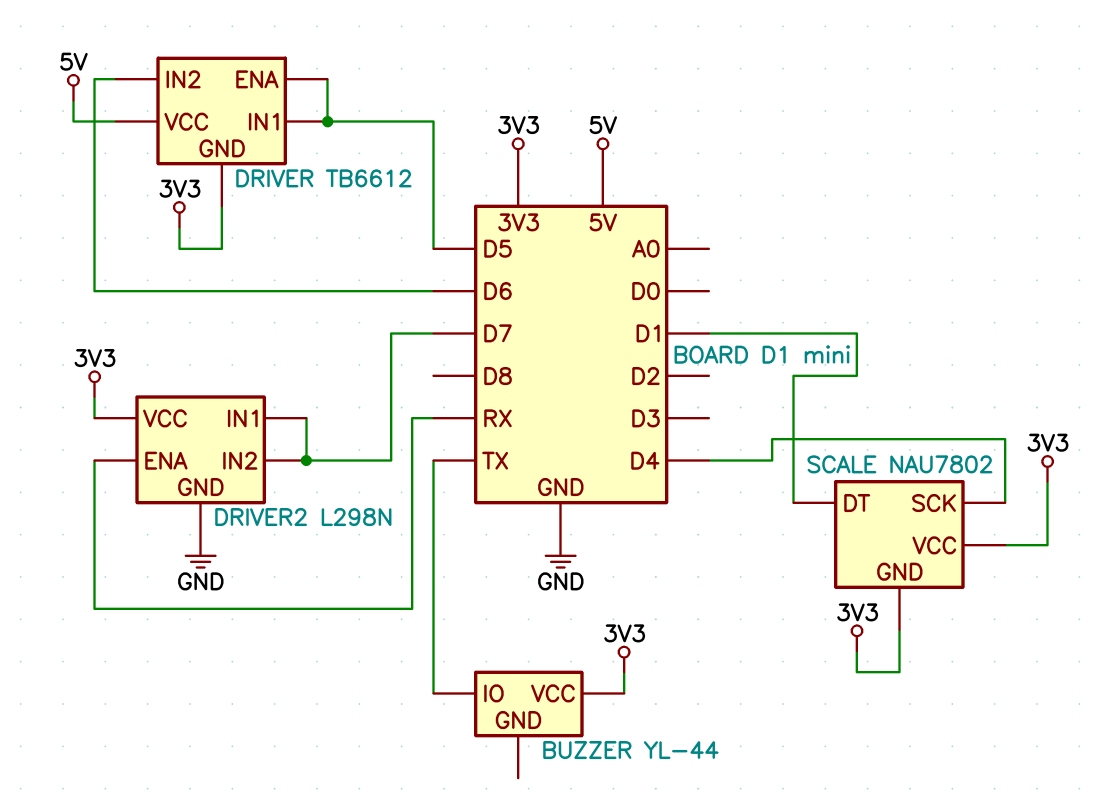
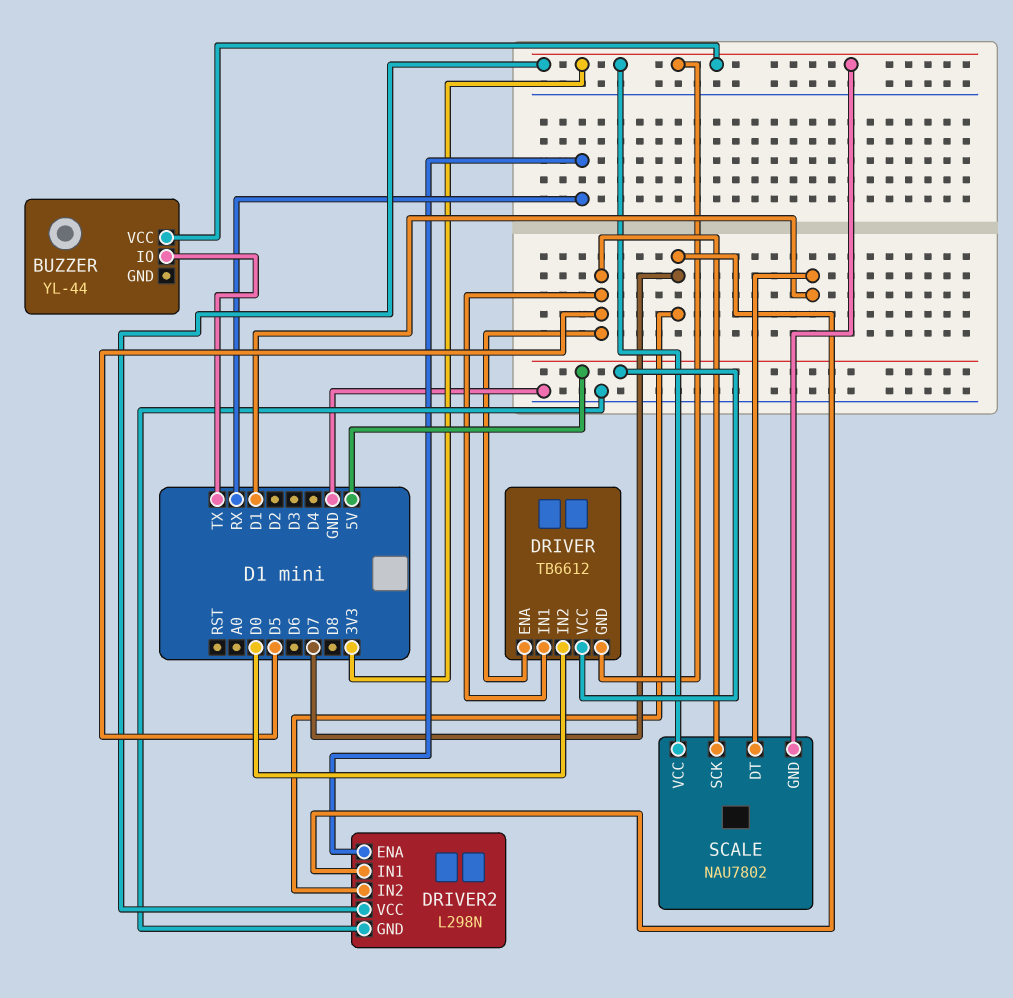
DRIVER pin IN2: D6 -> D0
SCALE pin SCK: D4 -> D5

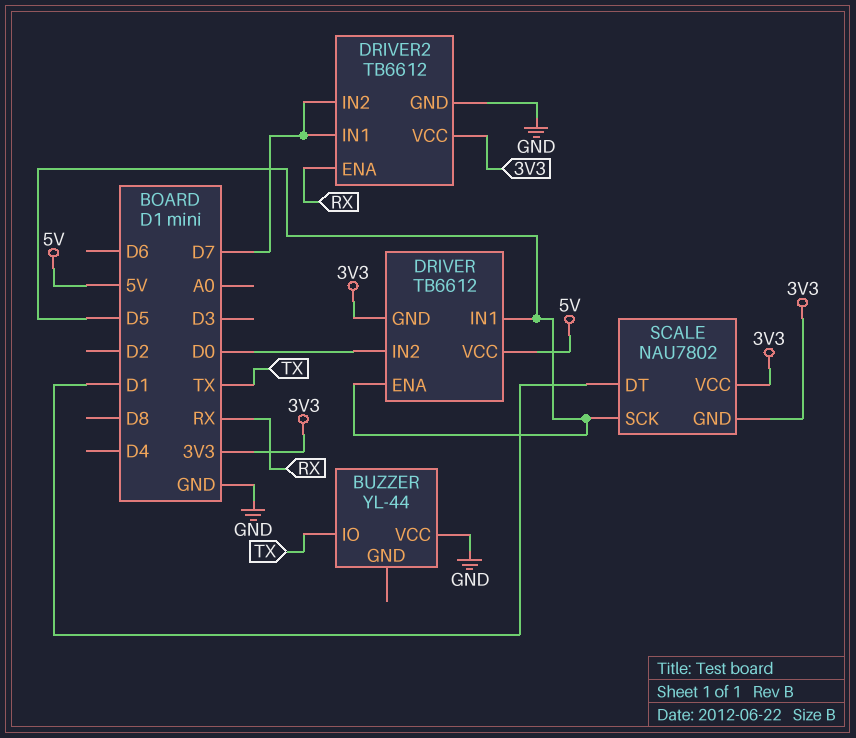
BUZZER pin VCC: 3V3 -> GND
DRIVER2: L298N -> TB6612

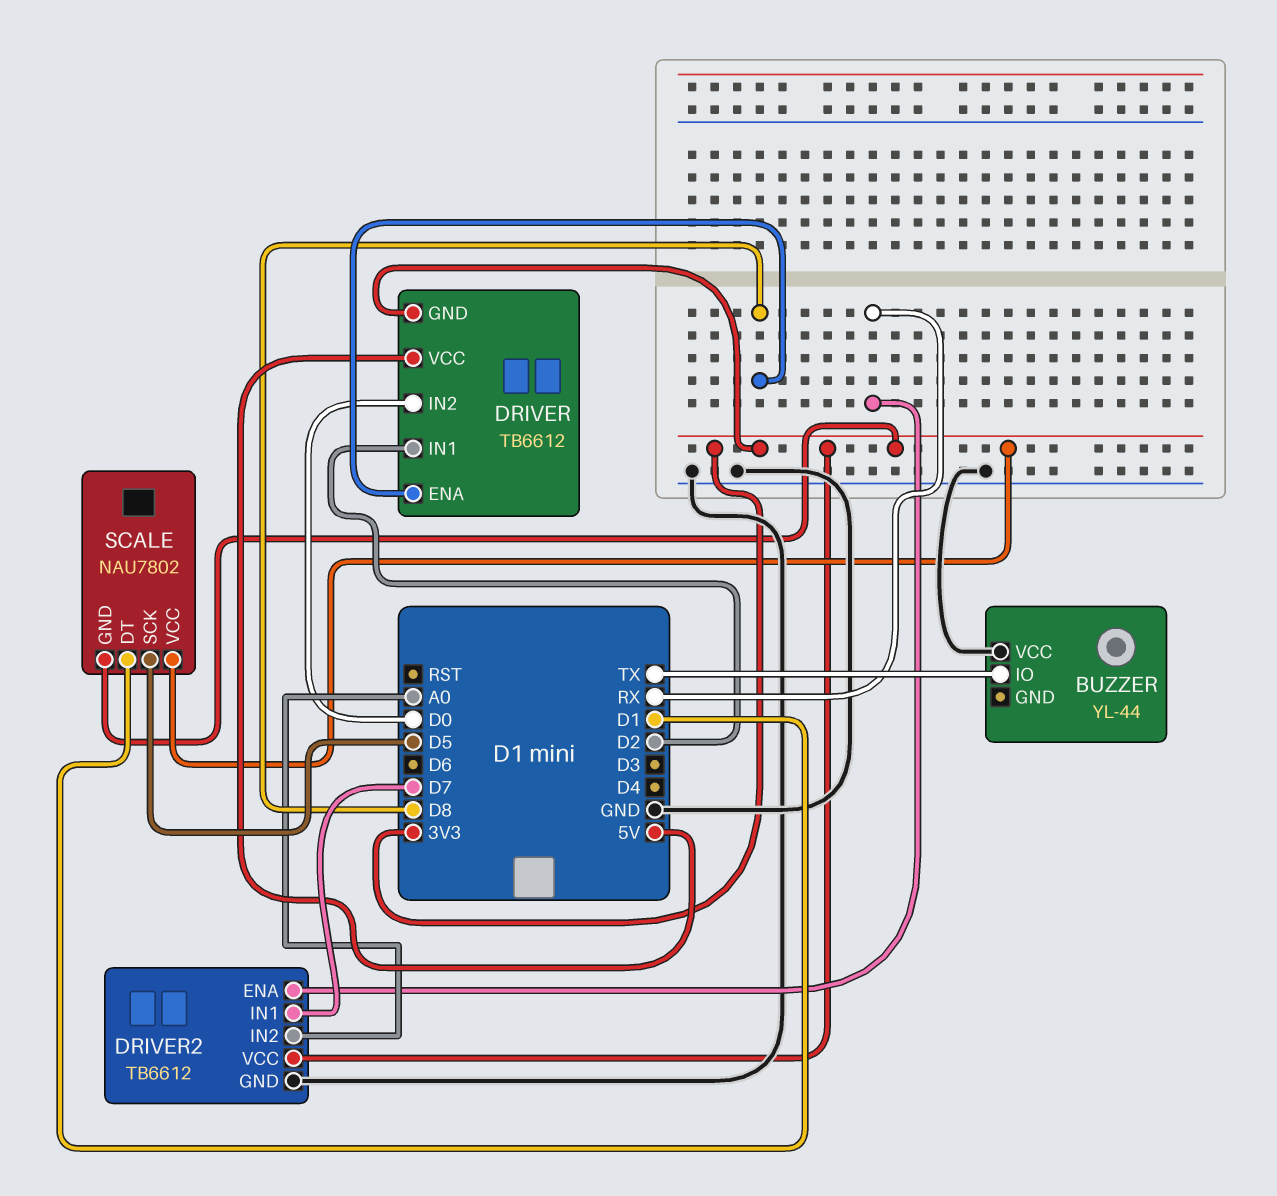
DRIVER pin ENA: D5 -> D8
DRIVER pin IN1: D5 -> D2
DRIVER2 pin IN2: D7 -> A0

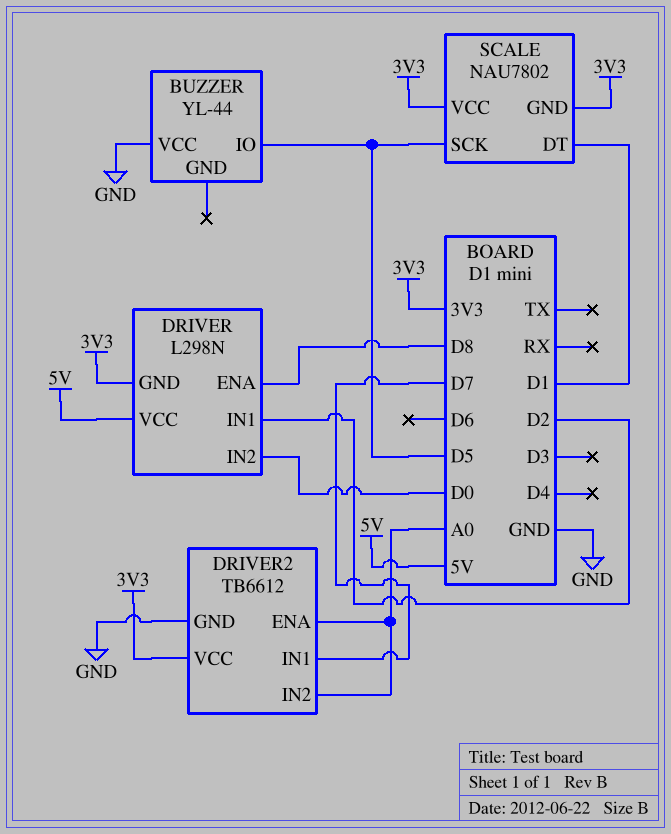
BUZZER pin IO: TX -> D5
DRIVER: TB6612 -> L298N
DRIVER2 pin ENA: RX -> A0

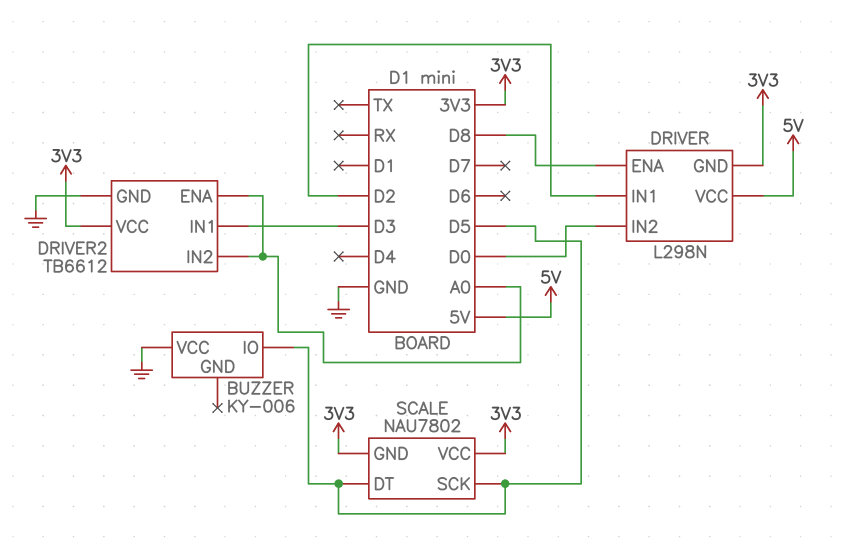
BUZZER: YL-44 -> KY-006
DRIVER2 pin IN1: D7 -> D3
SCALE pin DT: D1 -> D5

